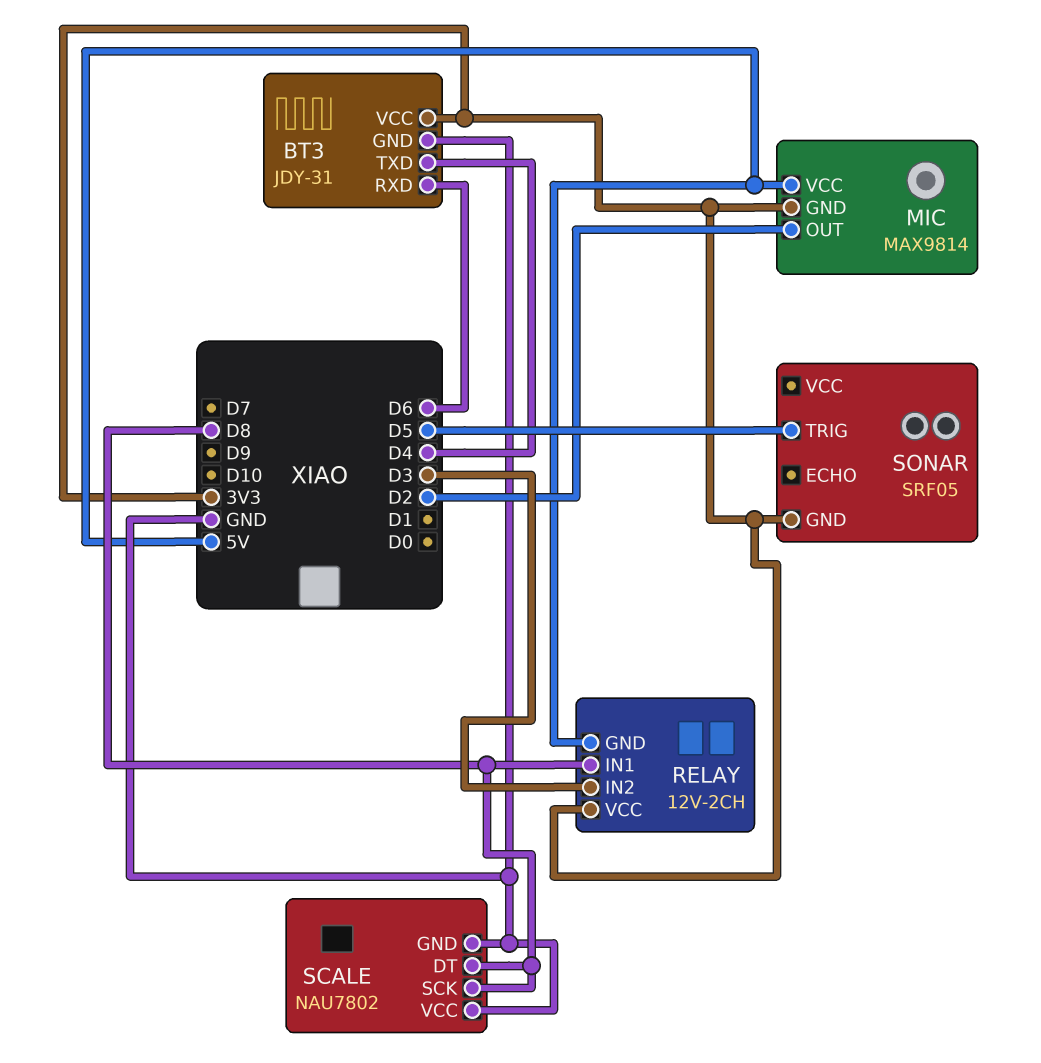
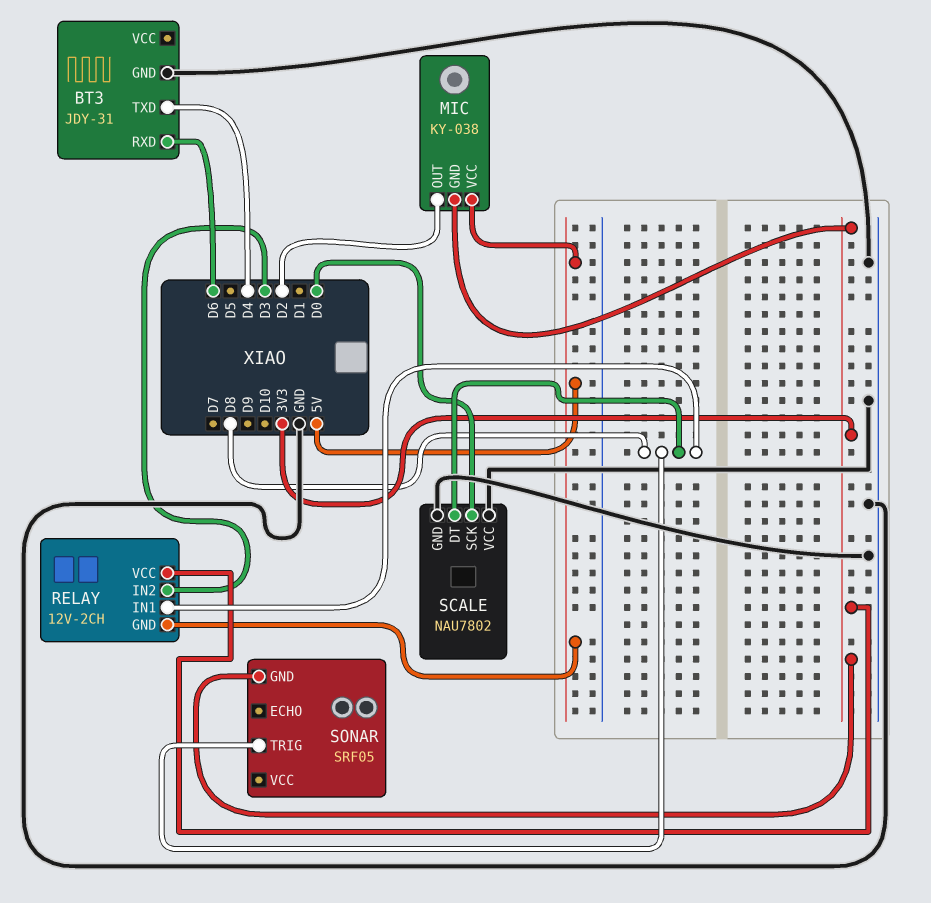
BT3 pin VCC: 3V3 -> none
MIC: MAX9814 -> KY-038
SCALE pin SCK: D8 -> D0
SONAR pin TRIG: D5 -> D8

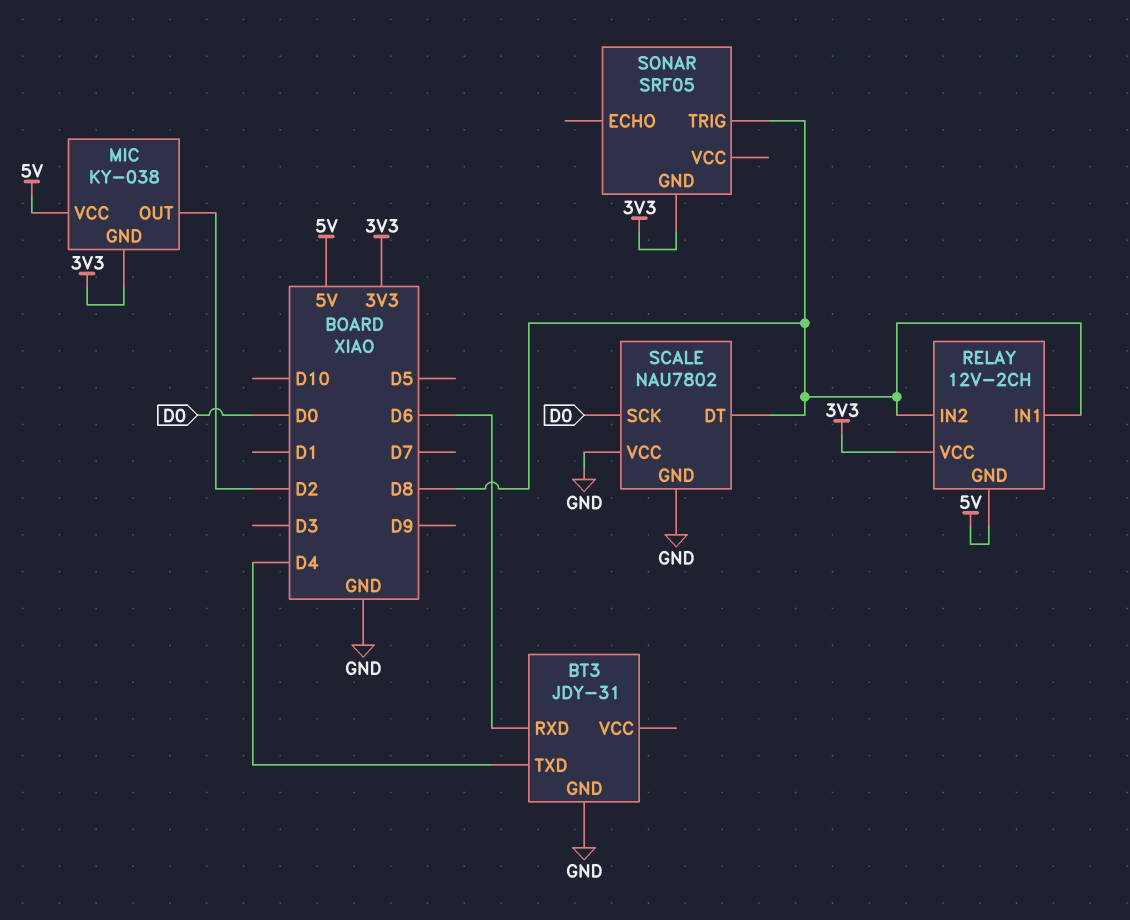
RELAY pin IN2: D3 -> D8

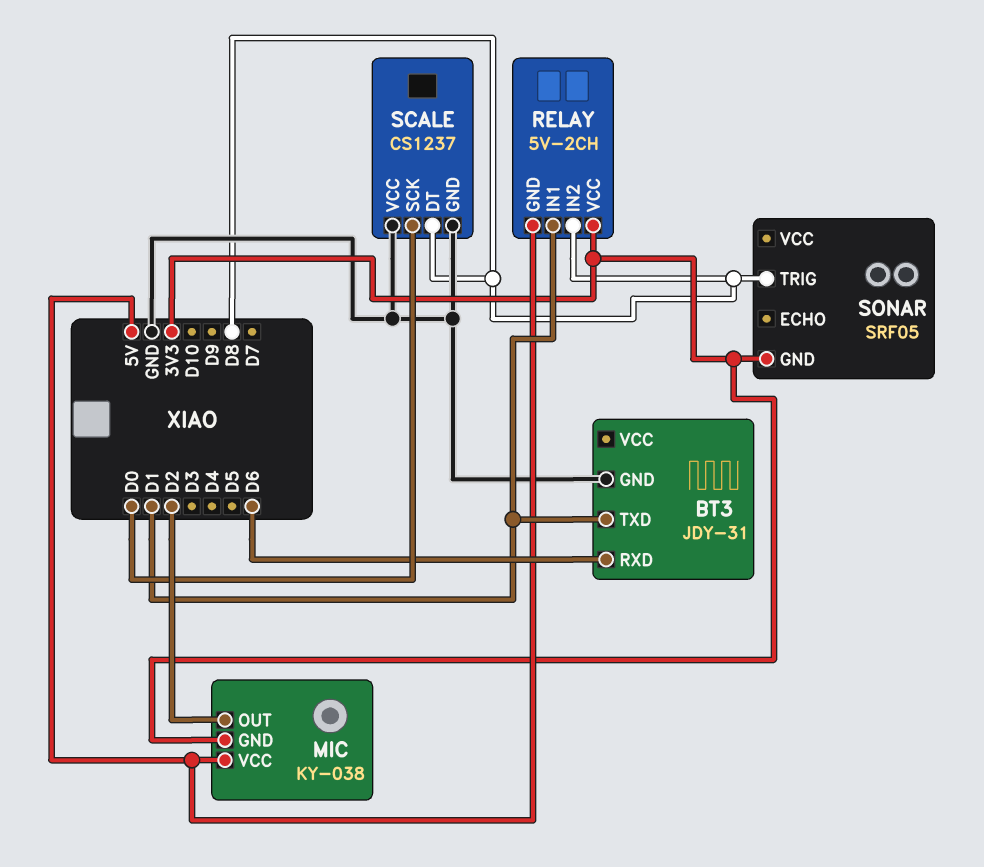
BT3 pin TXD: D4 -> D1
RELAY: 12V-2CH -> 5V-2CH
RELAY pin IN1: D8 -> D1
SCALE: NAU7802 -> CS1237

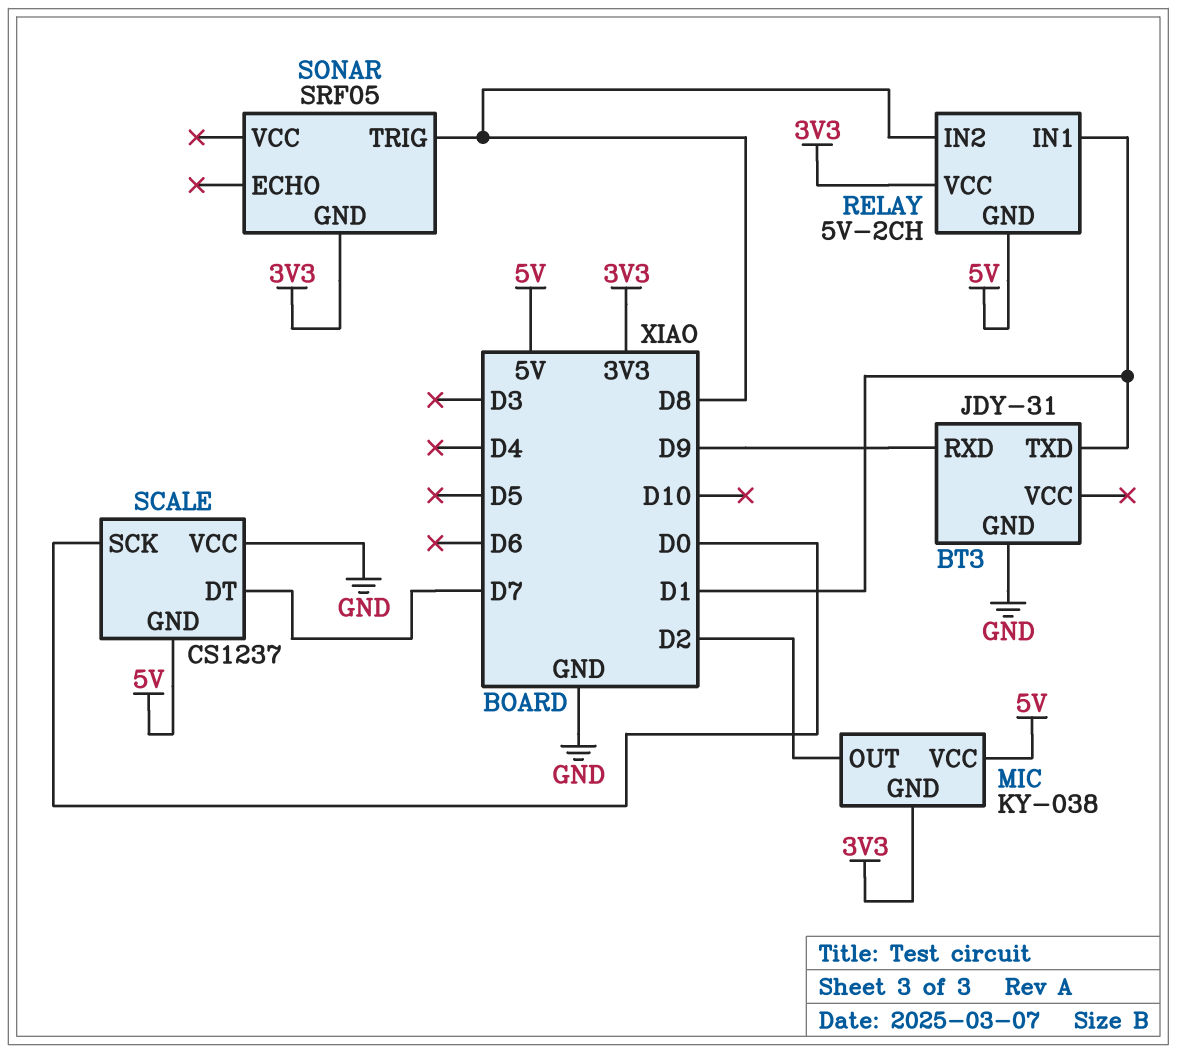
BT3 pin RXD: D6 -> D9
SCALE pin DT: D8 -> D7
SCALE pin GND: GND -> 5V

